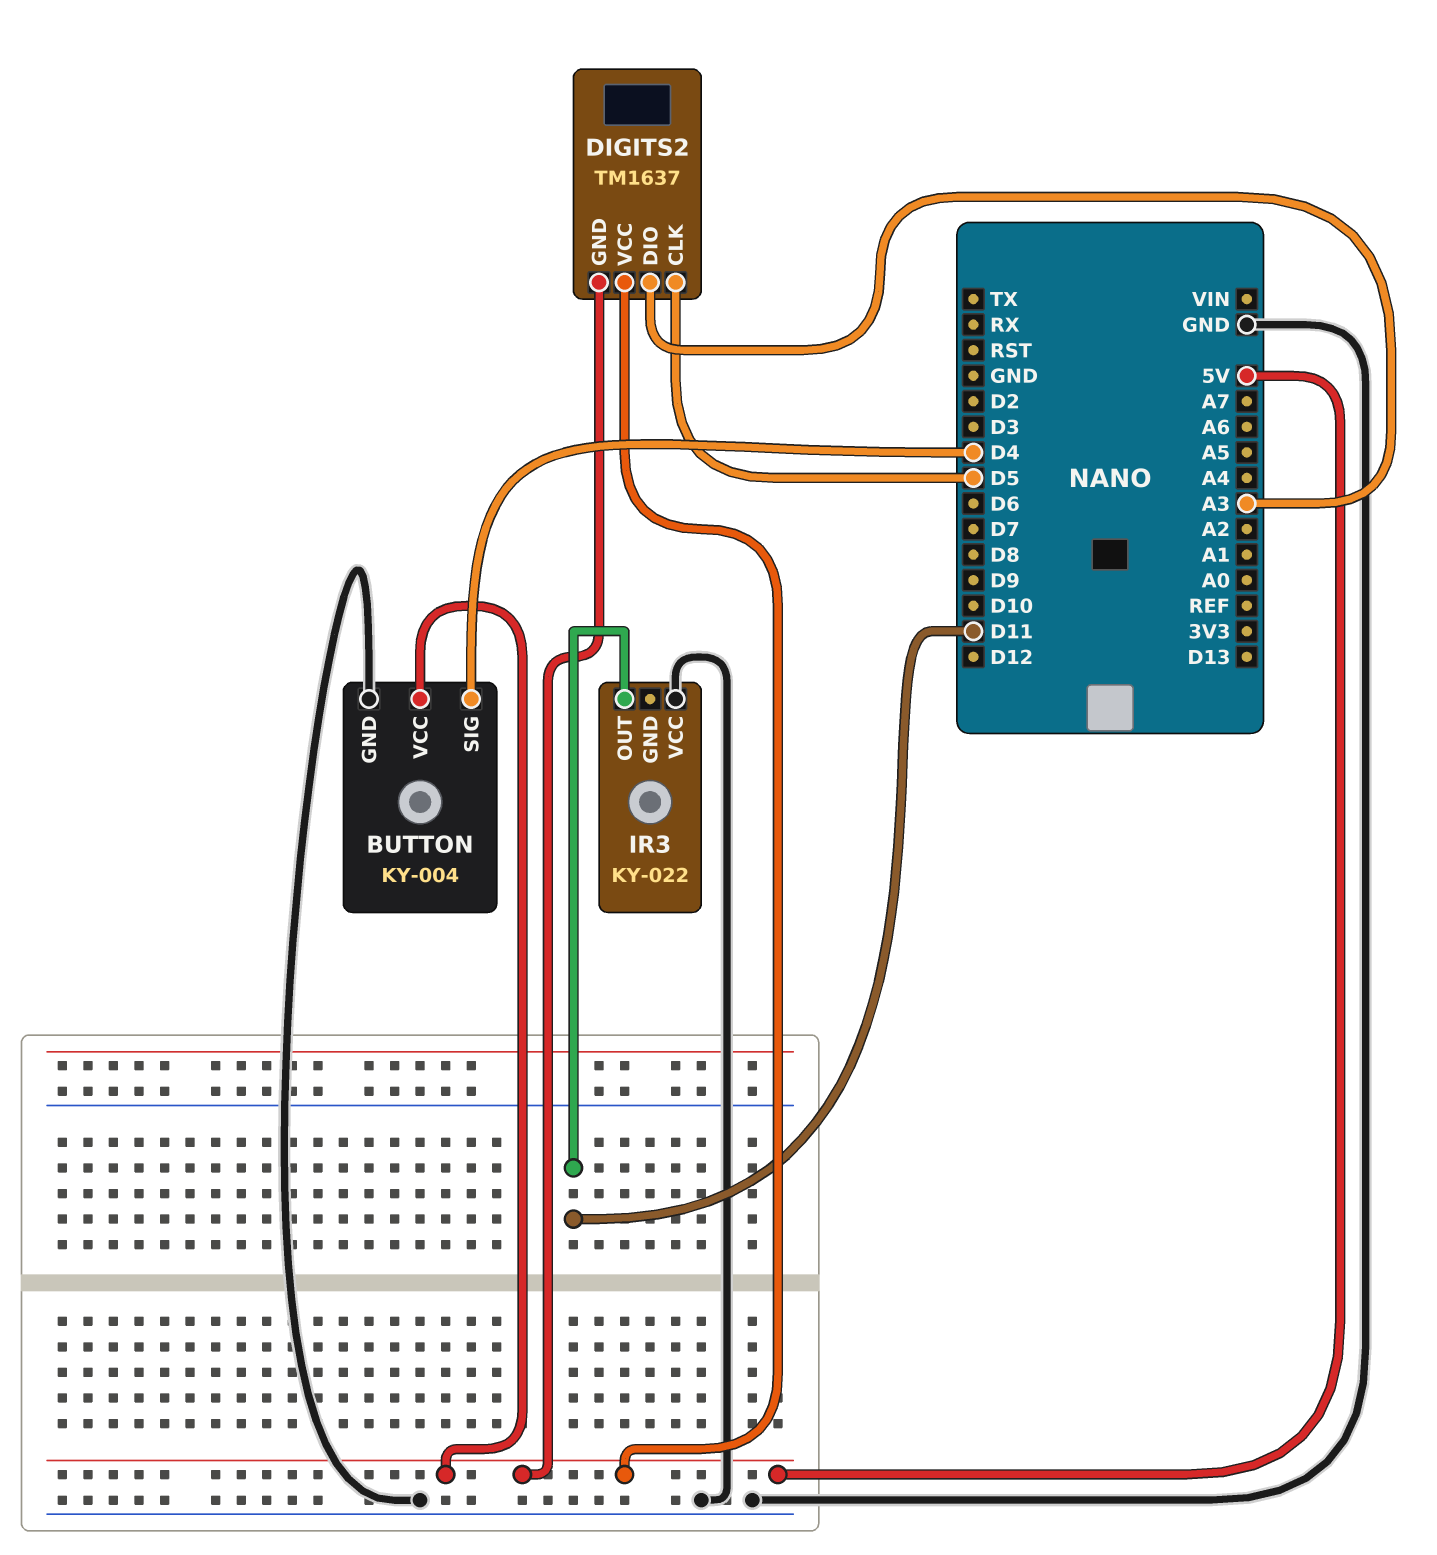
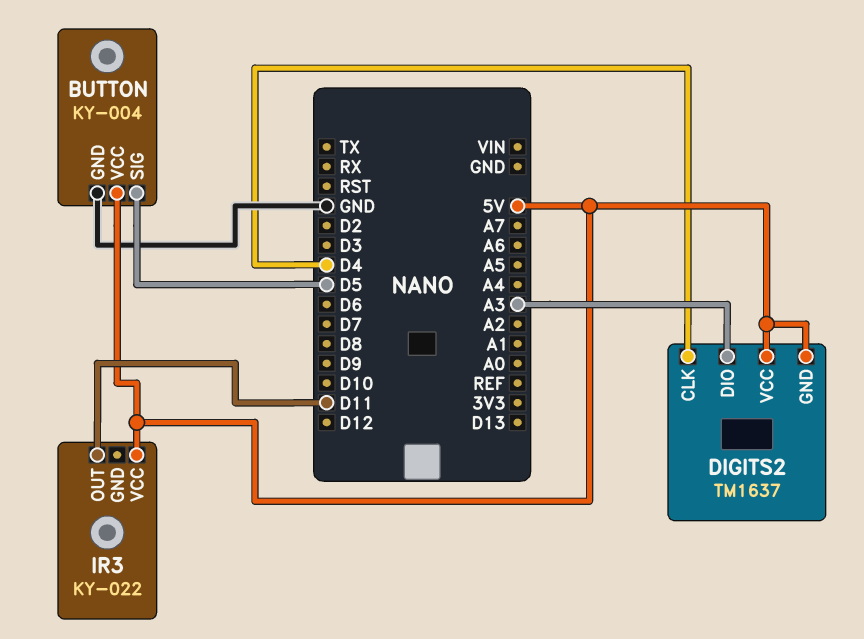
BUTTON pin SIG: D4 -> D5
DIGITS2 pin CLK: D5 -> D4
IR3 pin VCC: GND -> 5V

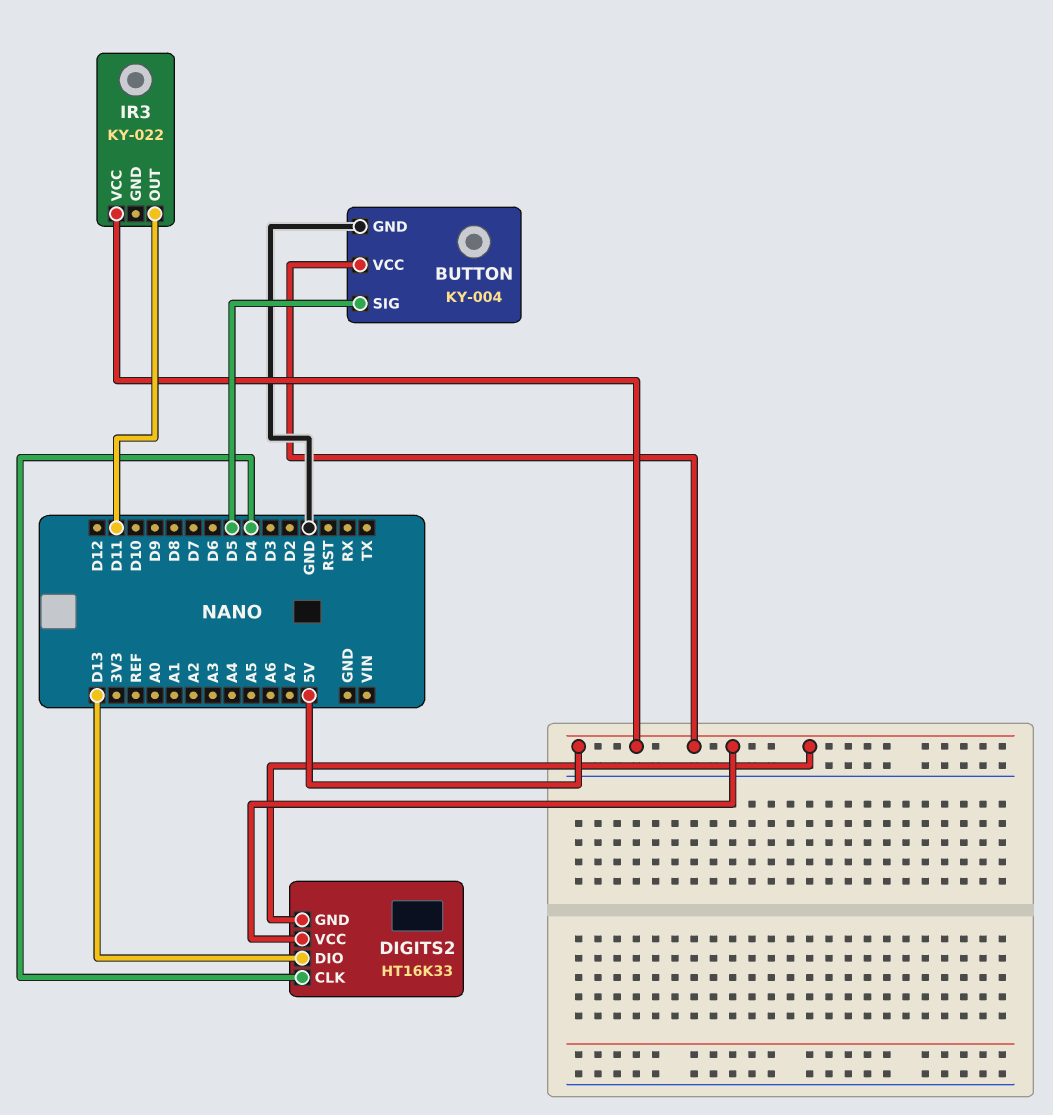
DIGITS2: TM1637 -> HT16K33
DIGITS2 pin DIO: A3 -> D13

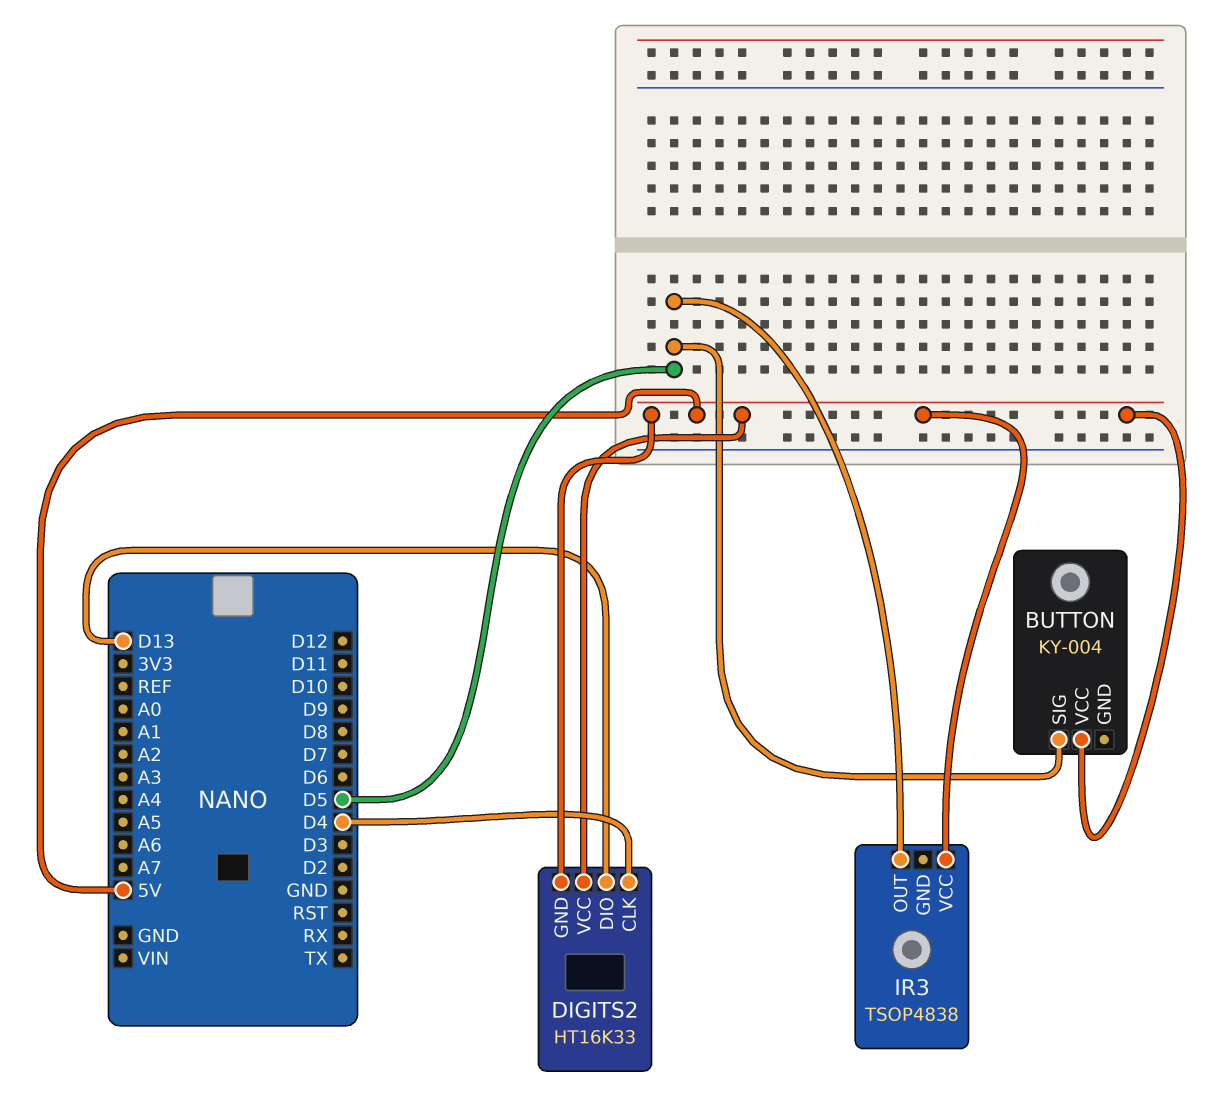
BUTTON pin GND: GND -> none
IR3: KY-022 -> TSOP4838
IR3 pin OUT: D11 -> D5

